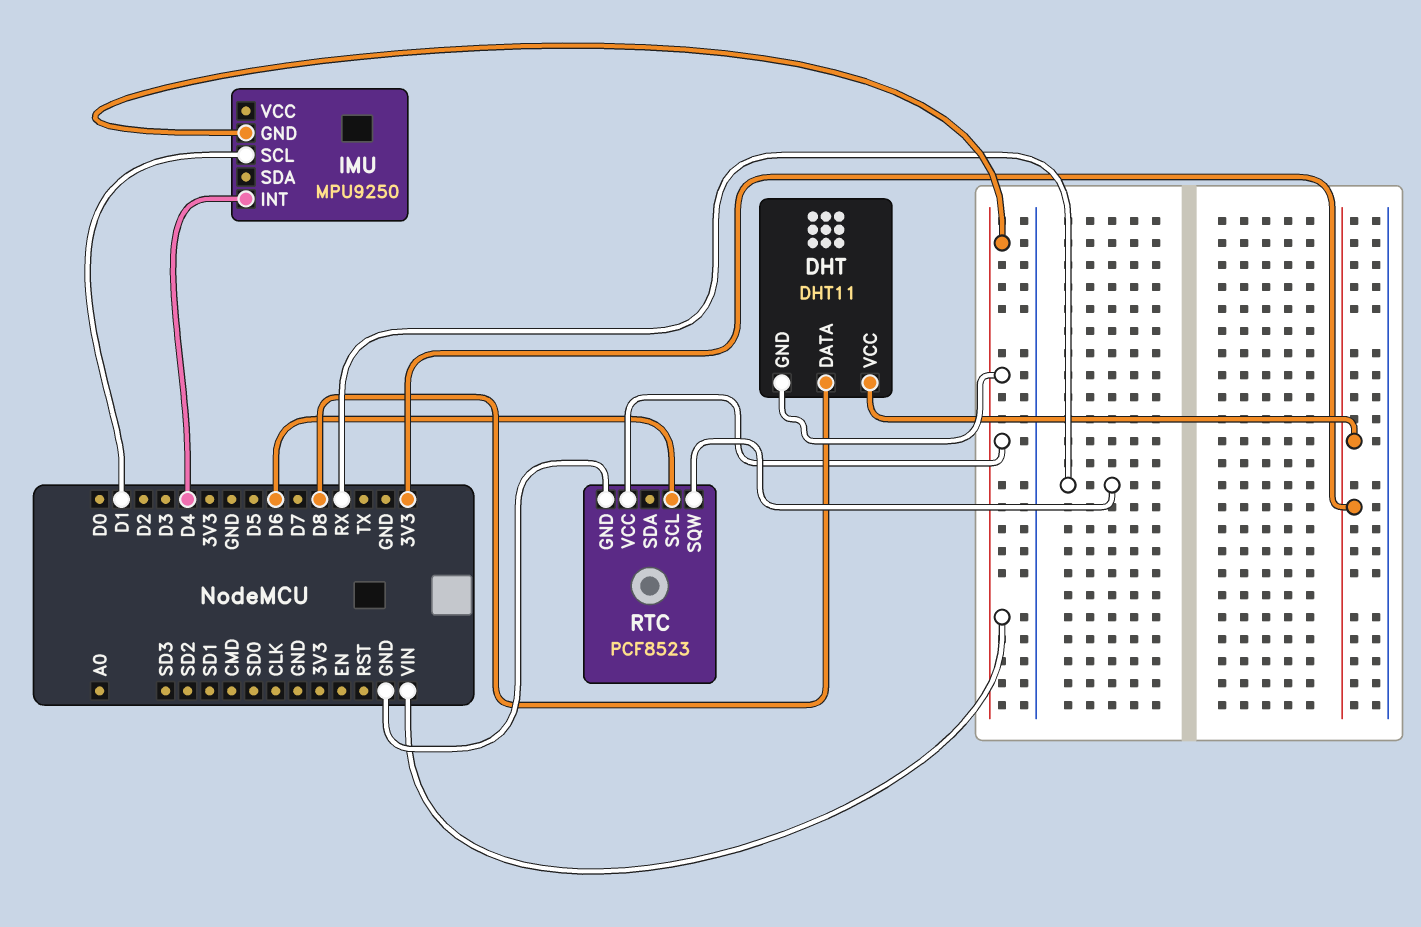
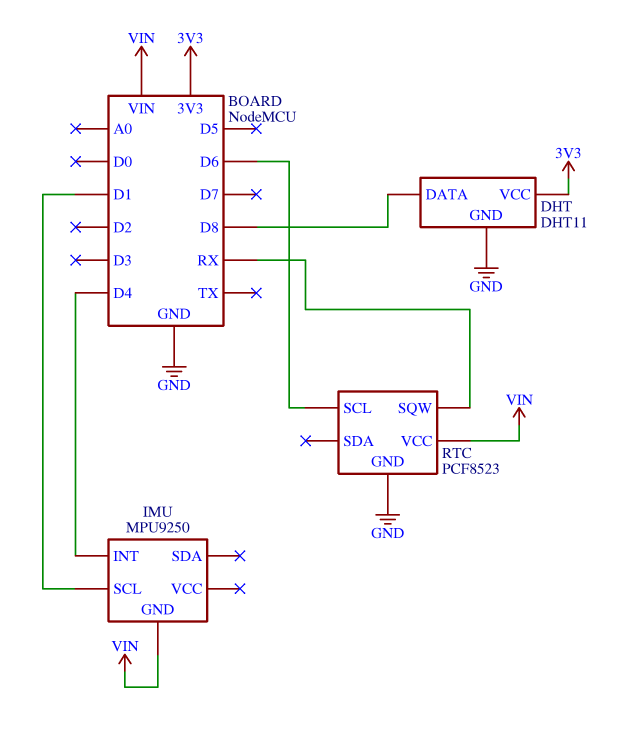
DHT pin GND: VIN -> GND

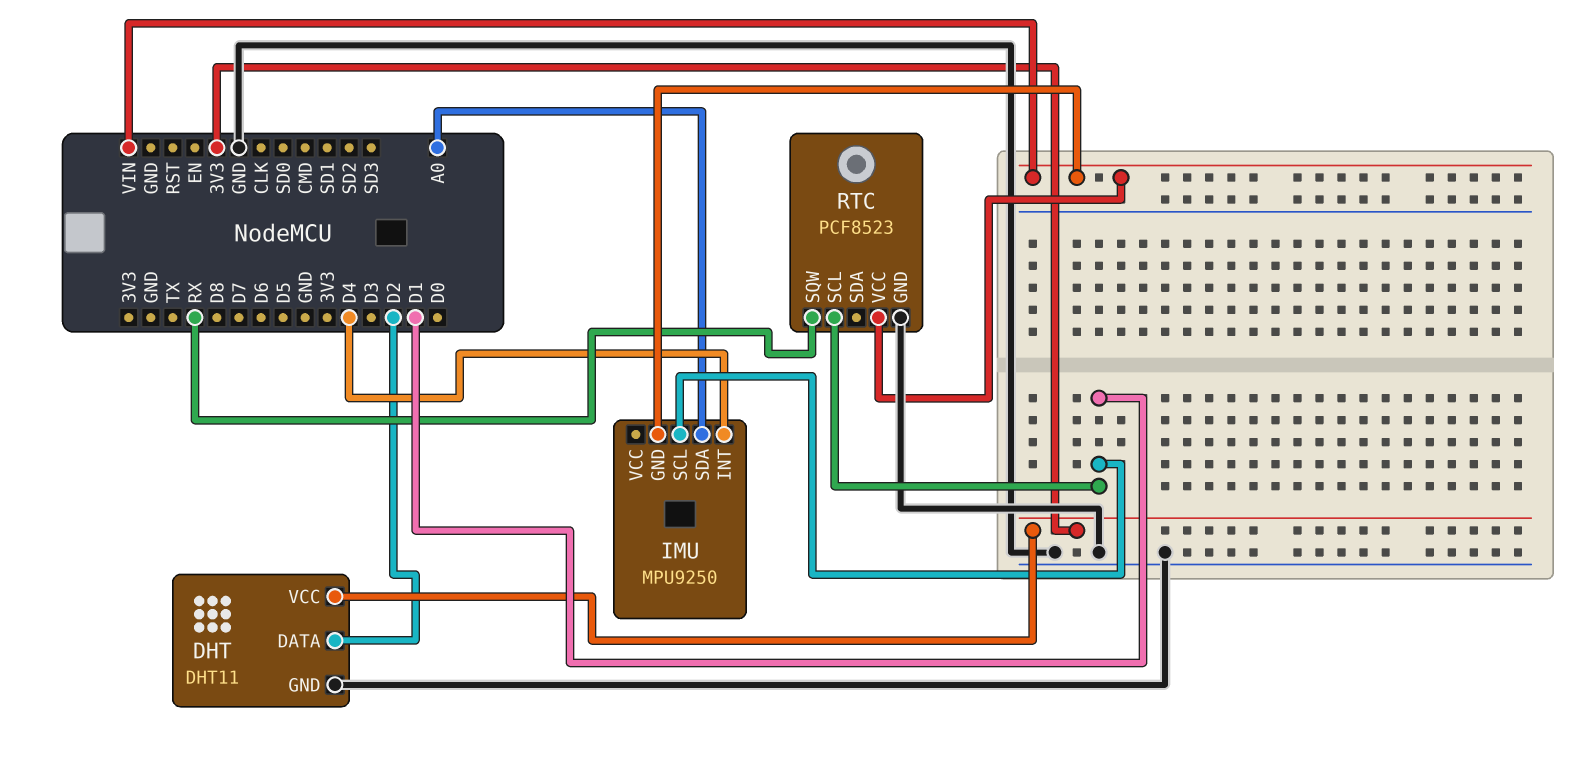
DHT pin DATA: D8 -> D2
IMU pin SDA: none -> A0
RTC pin SCL: D6 -> D1

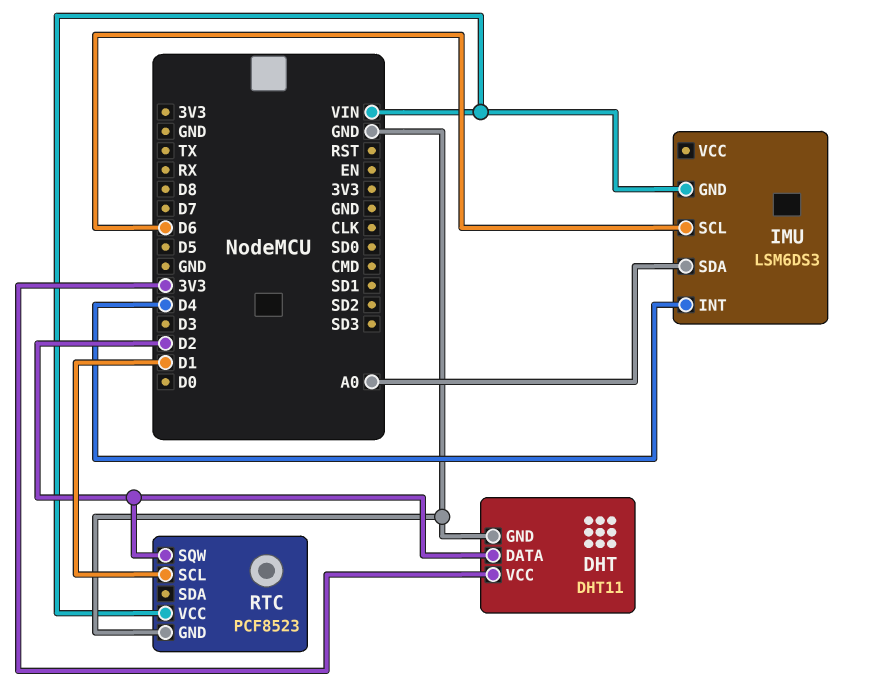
IMU: MPU9250 -> LSM6DS3
IMU pin SCL: D1 -> D6
RTC pin SQW: RX -> D2

